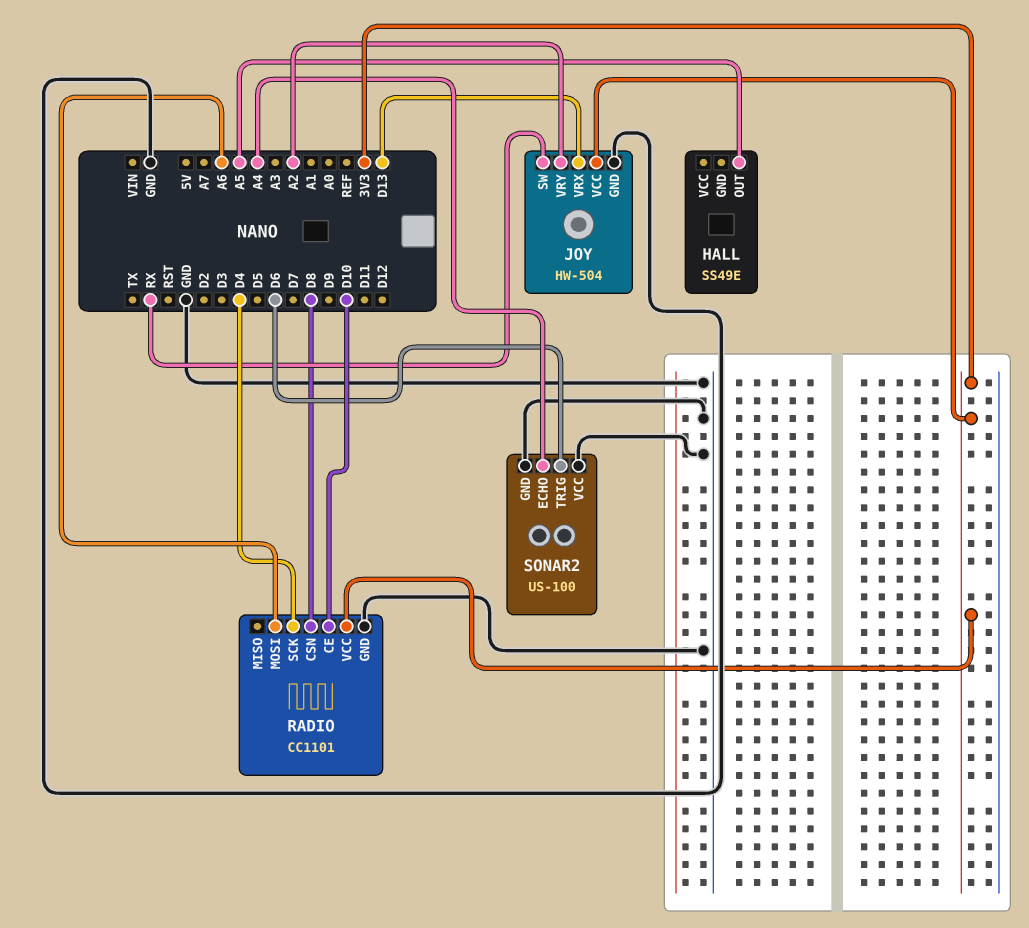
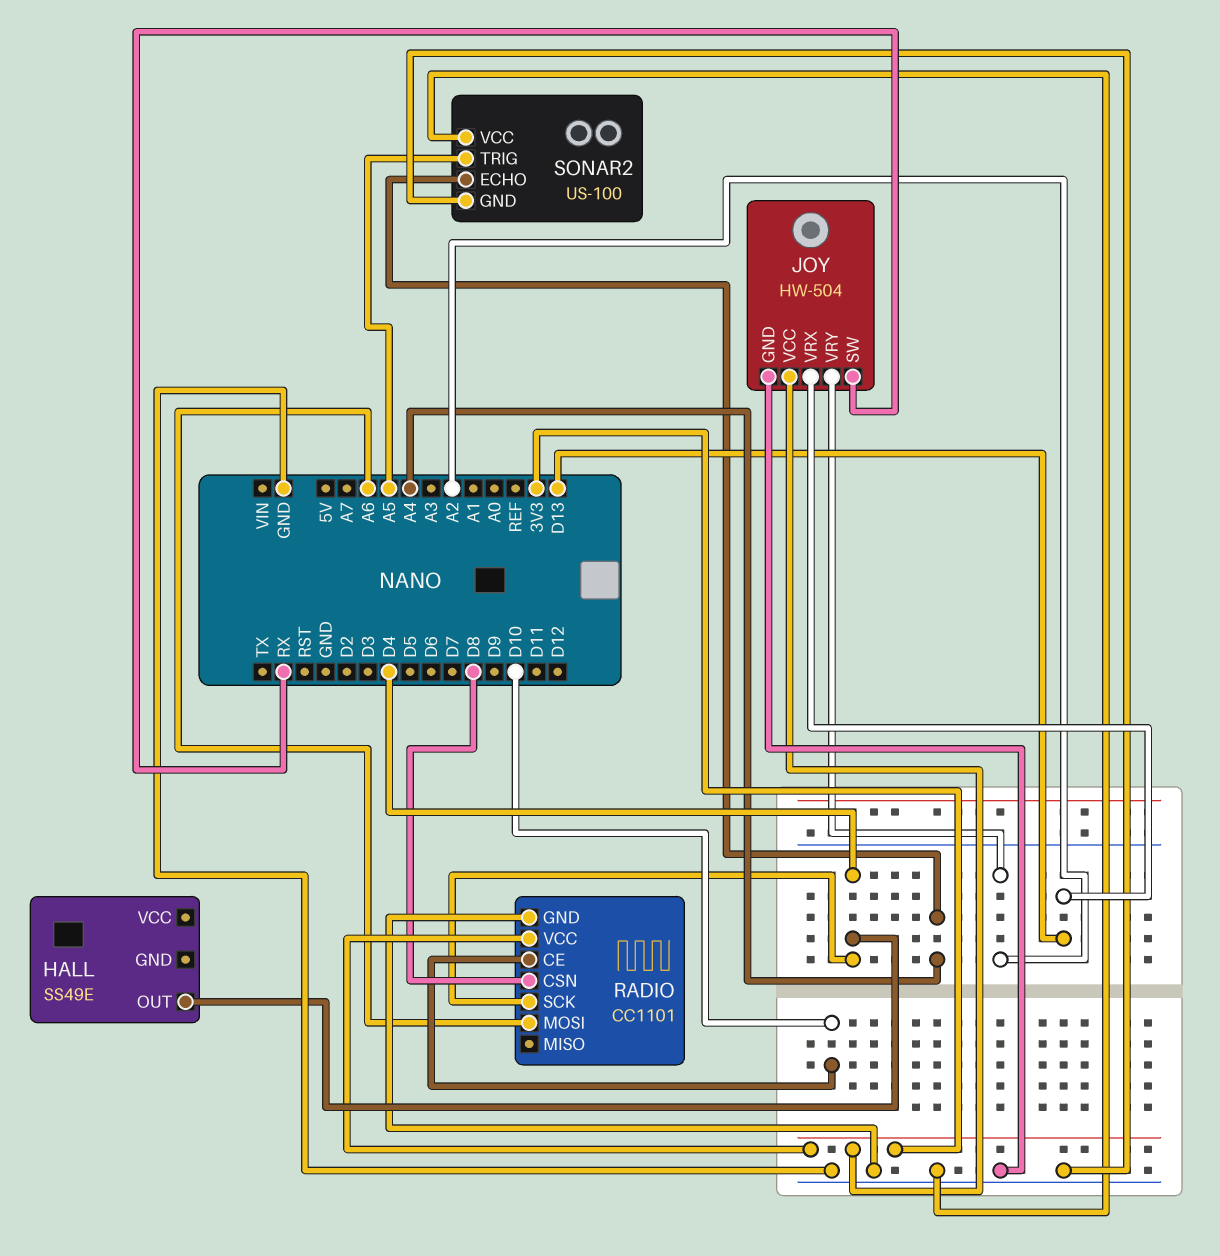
HALL pin OUT: A5 -> D4
SONAR2 pin TRIG: D6 -> A5

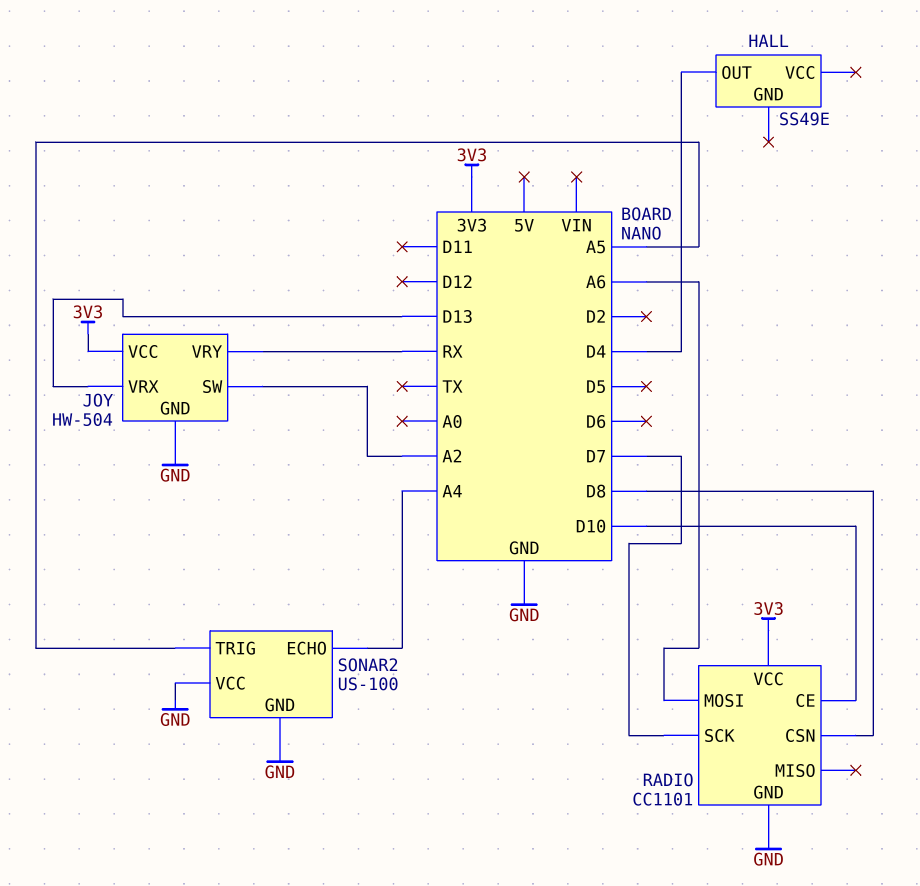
JOY pin SW: RX -> A2
JOY pin VRY: A2 -> RX
RADIO pin SCK: D4 -> D7

